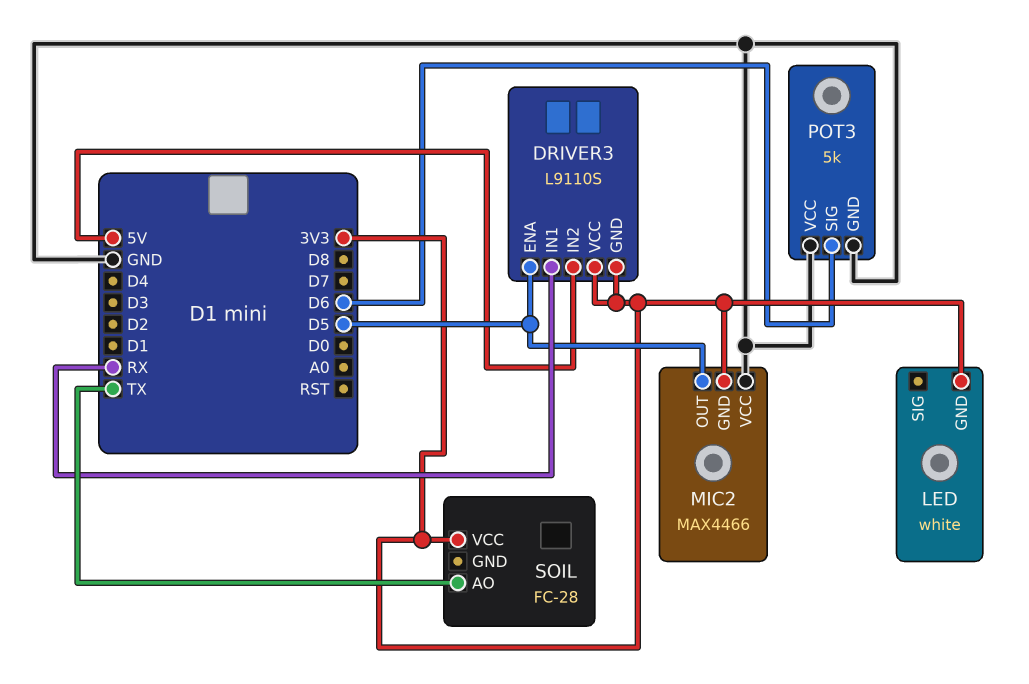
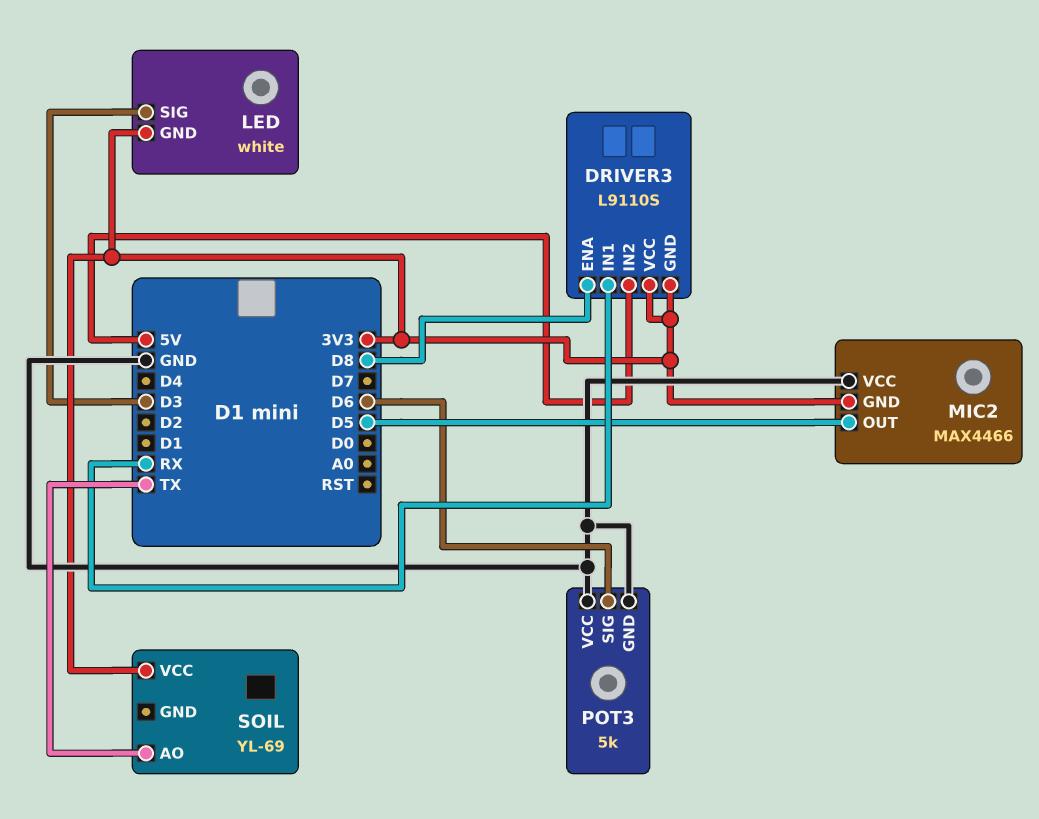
DRIVER3 pin ENA: D5 -> D8
LED pin SIG: none -> D3
SOIL: FC-28 -> YL-69

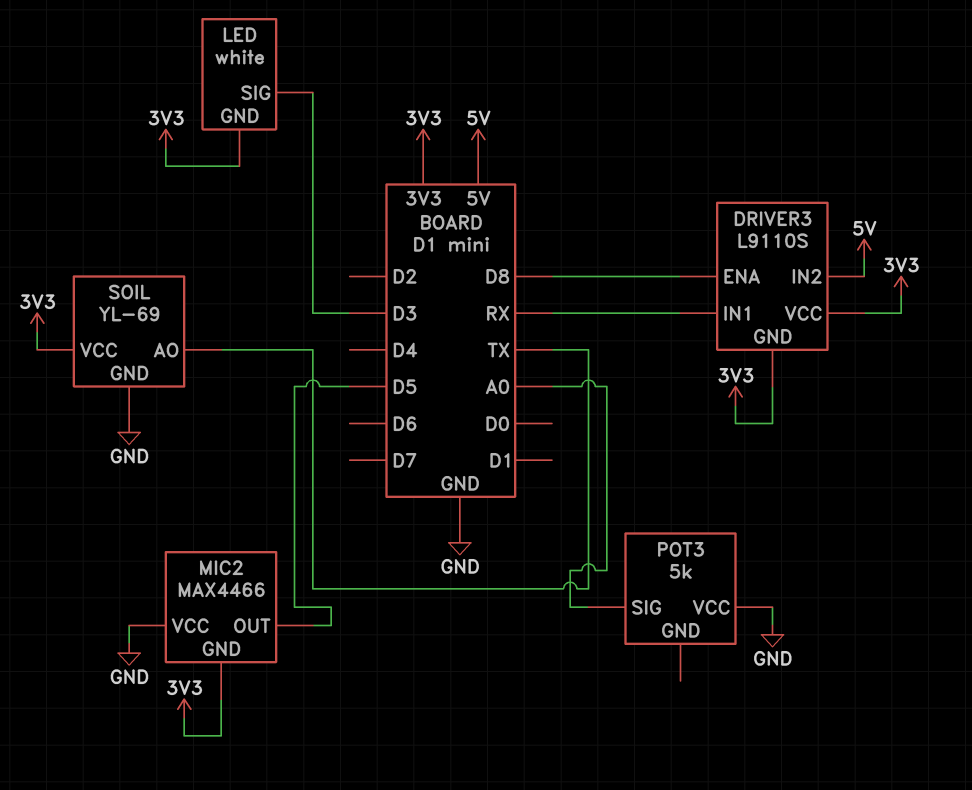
POT3 pin GND: GND -> none
POT3 pin SIG: D6 -> A0
SOIL pin GND: none -> GND

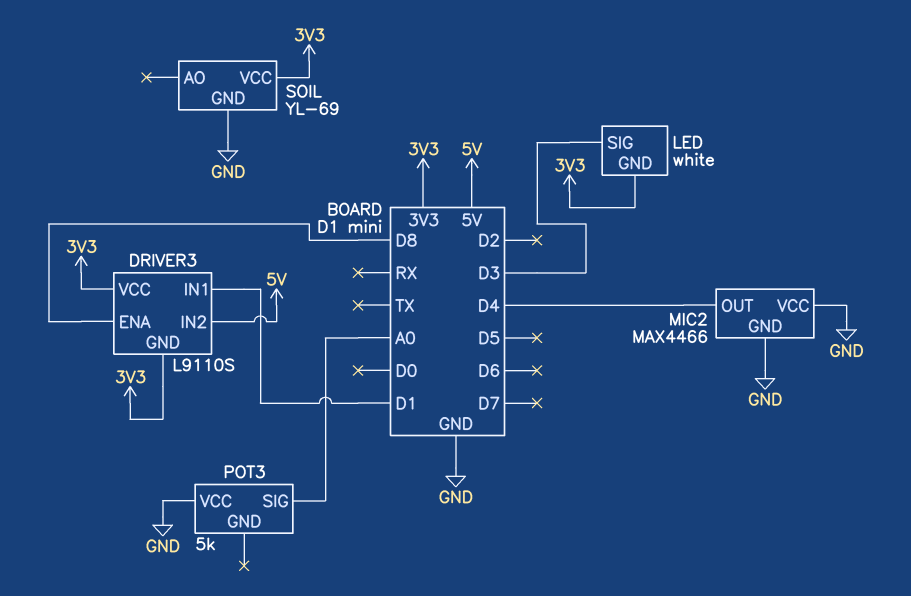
DRIVER3 pin IN1: RX -> D1
MIC2 pin GND: 3V3 -> GND
MIC2 pin OUT: D5 -> D4
SOIL pin AO: TX -> none

